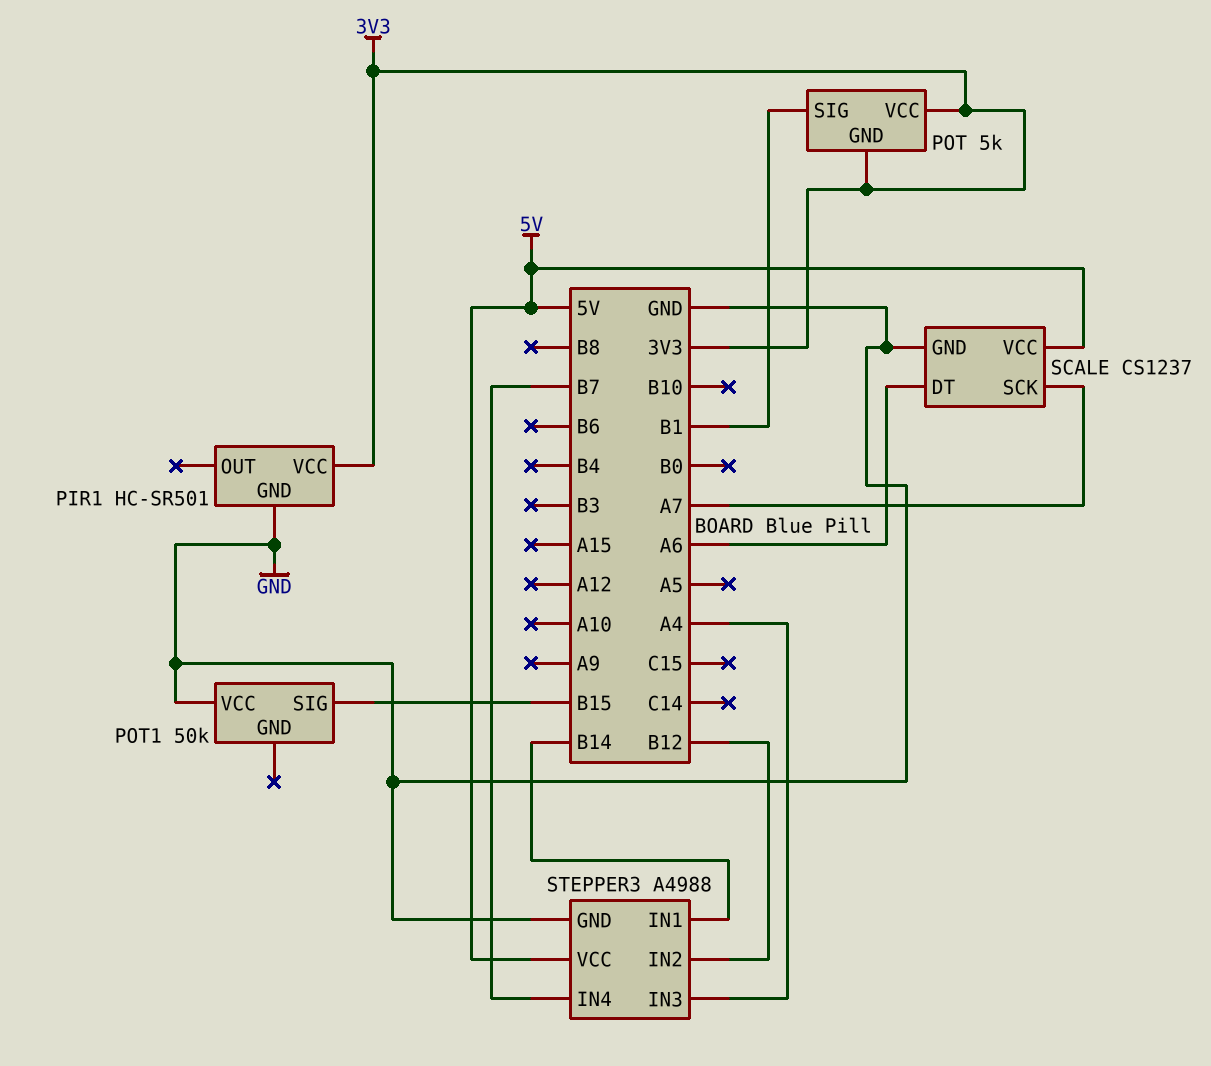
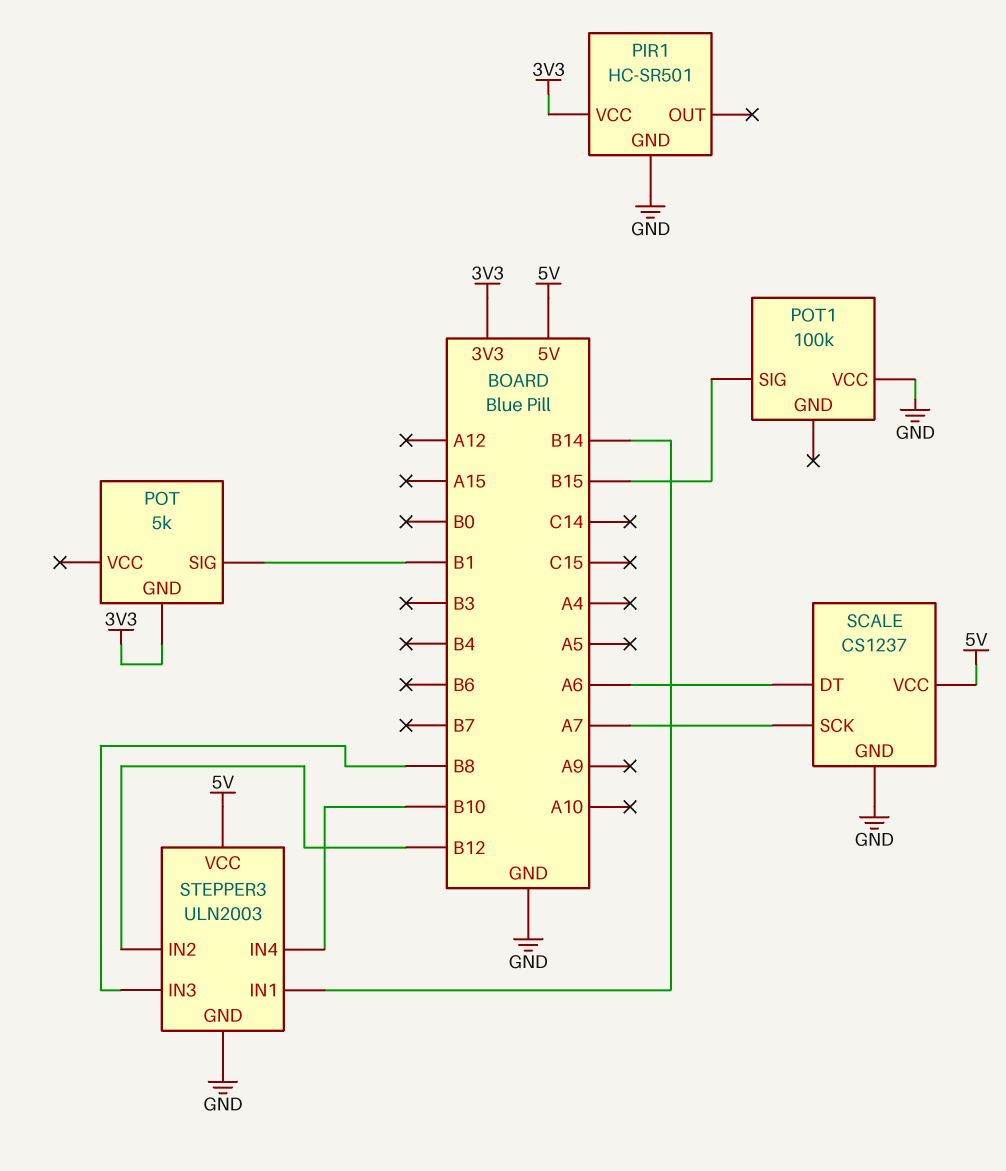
POT pin VCC: 3V3 -> none
POT1: 50k -> 100k
STEPPER3: A4988 -> ULN2003
STEPPER3 pin IN3: A4 -> B8
STEPPER3 pin IN4: B7 -> B10

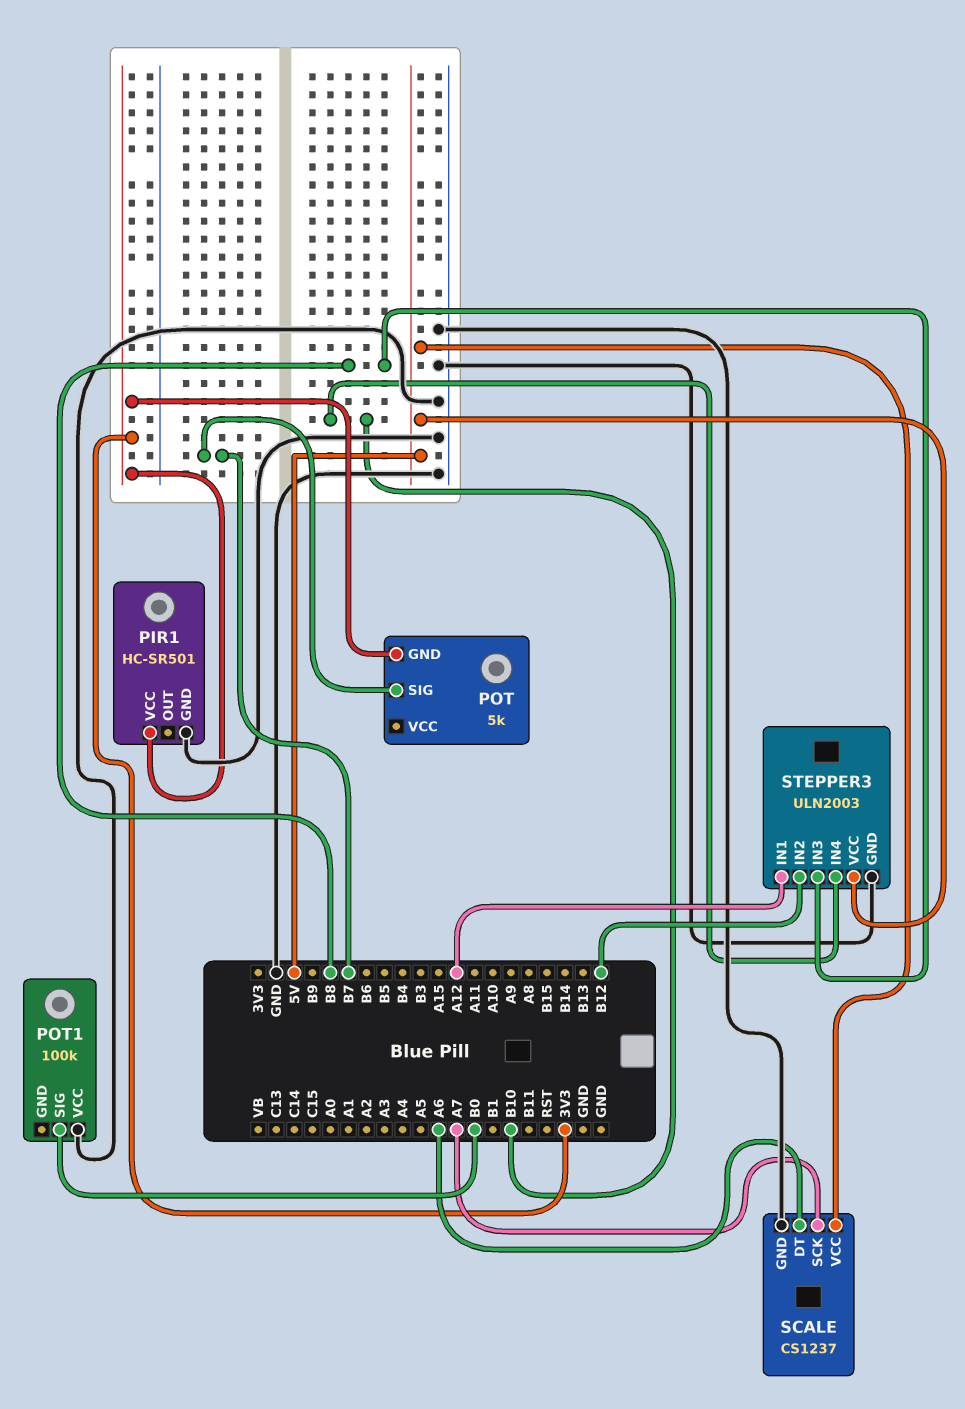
POT pin SIG: B1 -> B7
POT1 pin SIG: B15 -> B0
STEPPER3 pin IN1: B14 -> A12

